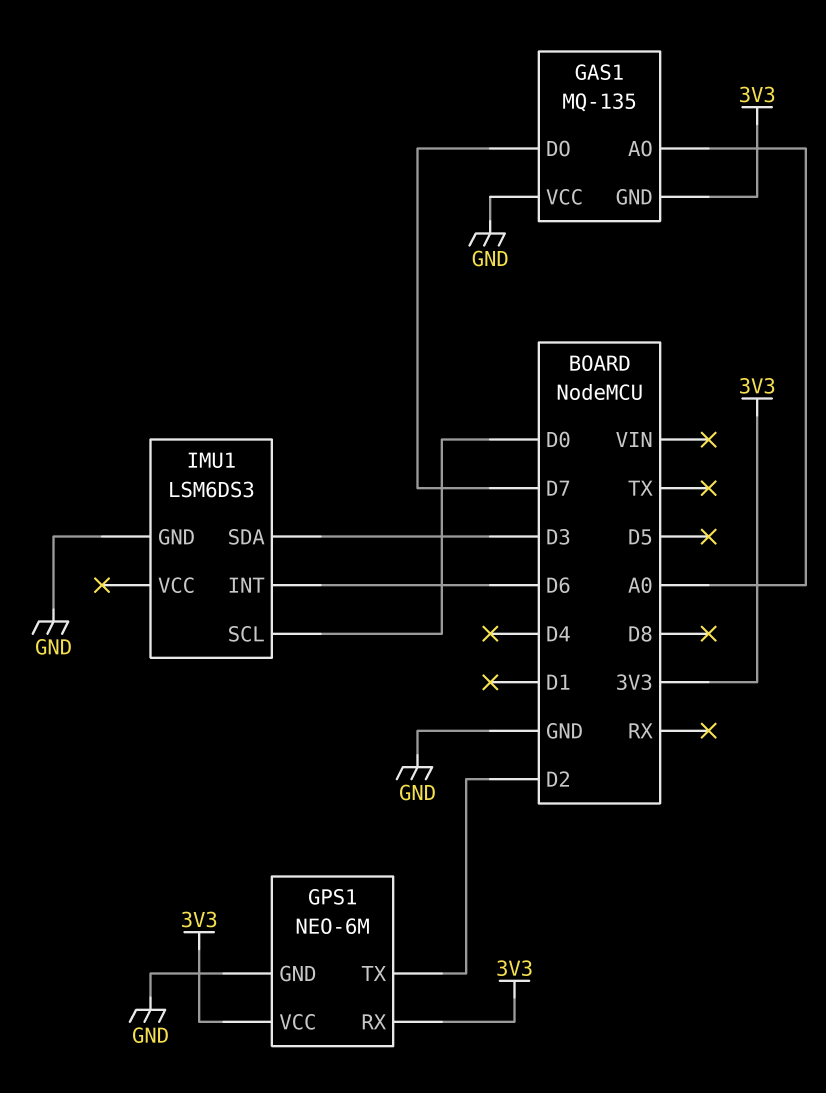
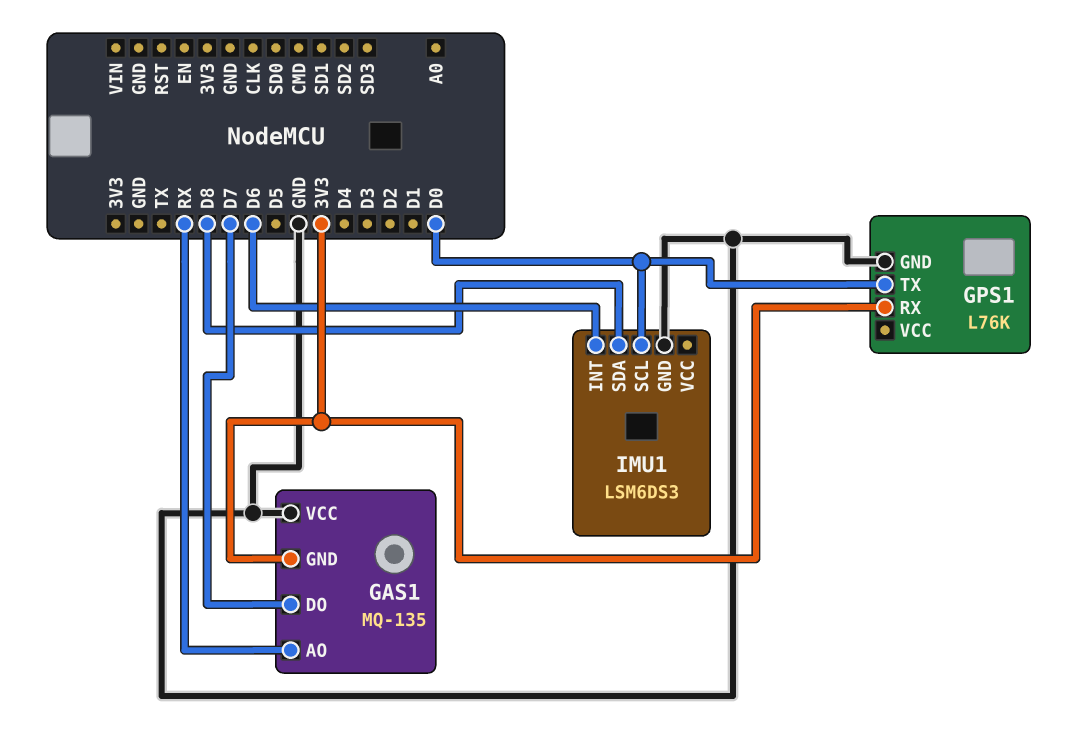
GAS1 pin AO: A0 -> RX
GPS1: NEO-6M -> L76K
GPS1 pin TX: D2 -> D0
GPS1 pin VCC: 3V3 -> none
IMU1 pin SDA: D3 -> D8

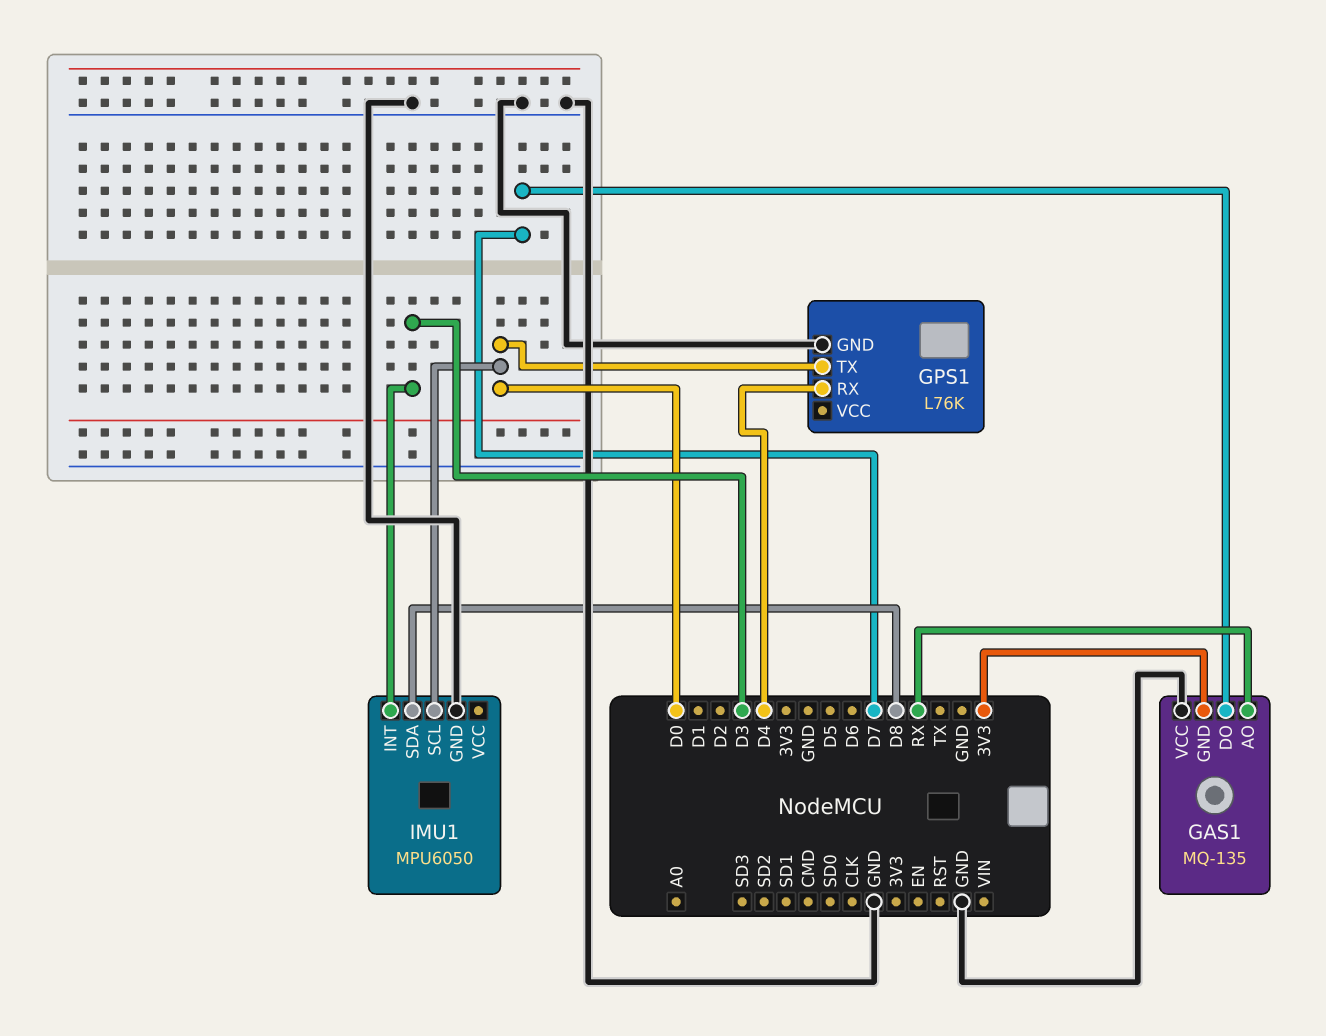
GPS1 pin RX: 3V3 -> D4
IMU1: LSM6DS3 -> MPU6050
IMU1 pin INT: D6 -> D3

